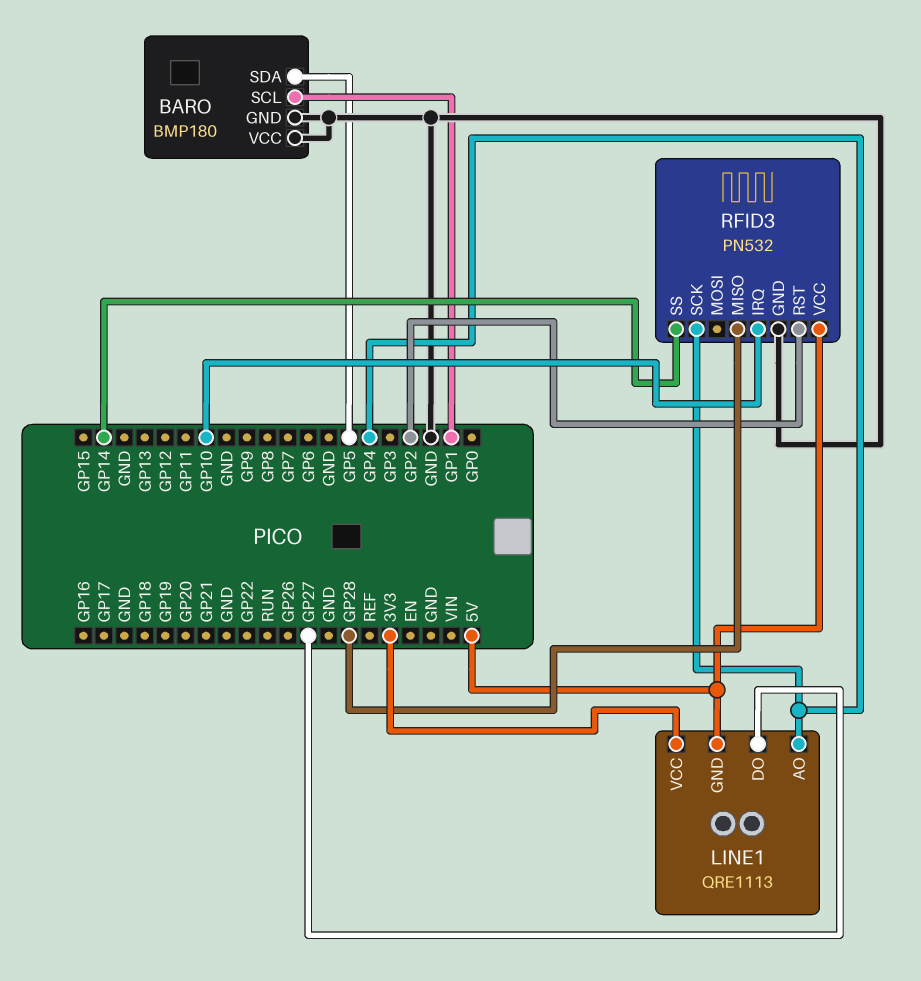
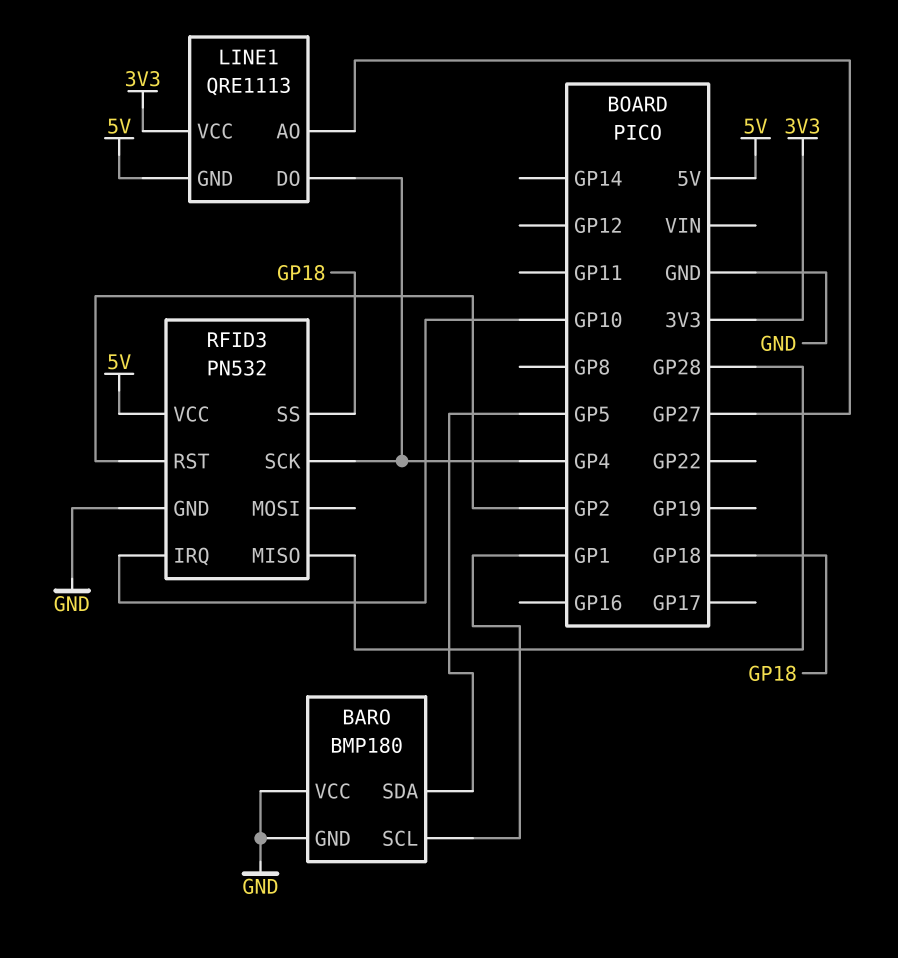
LINE1 pin AO: GP4 -> GP27
LINE1 pin DO: GP27 -> GP4
RFID3 pin SS: GP14 -> GP18

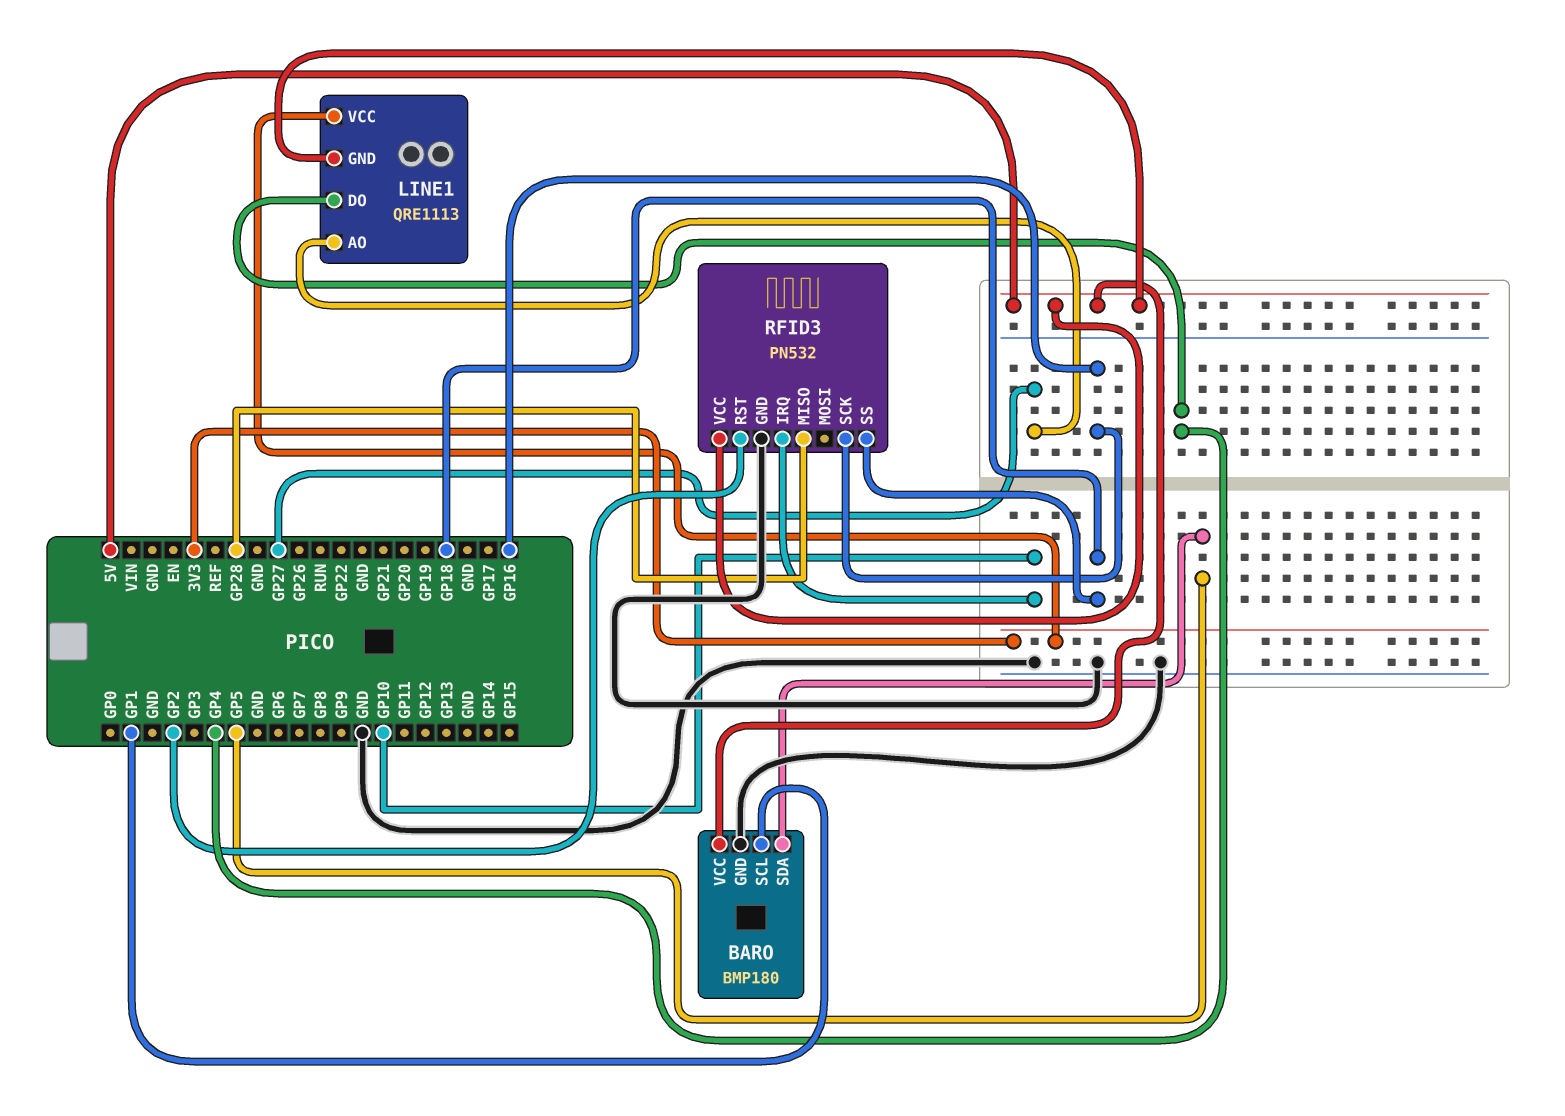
BARO pin VCC: GND -> 5V
RFID3 pin SCK: GP4 -> GP16

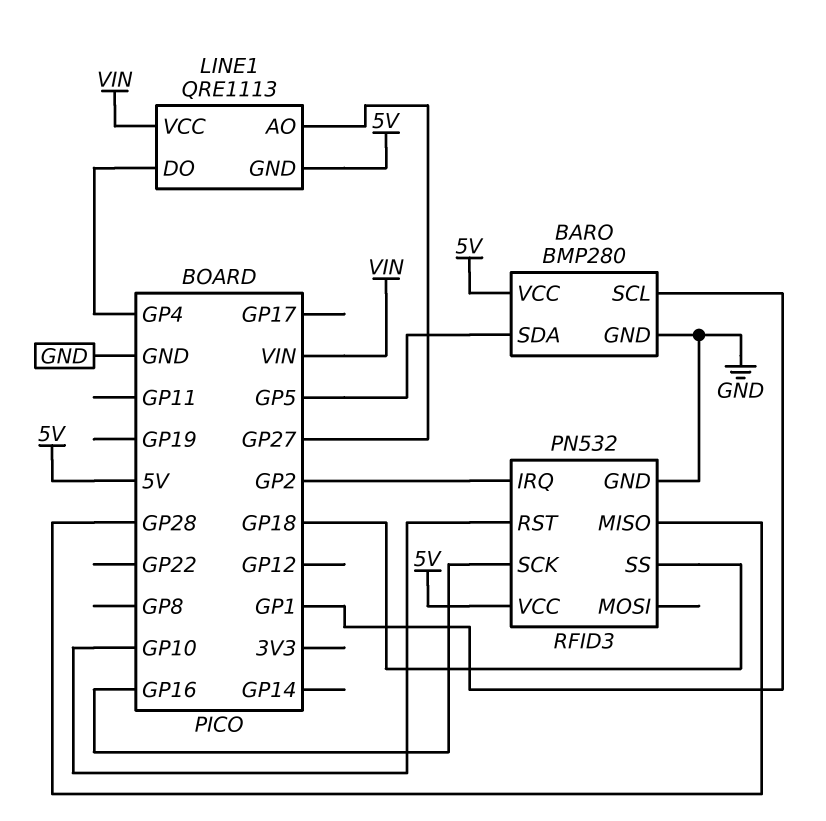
BARO: BMP180 -> BMP280
LINE1 pin VCC: 3V3 -> VIN
RFID3 pin IRQ: GP10 -> GP2
RFID3 pin RST: GP2 -> GP10

